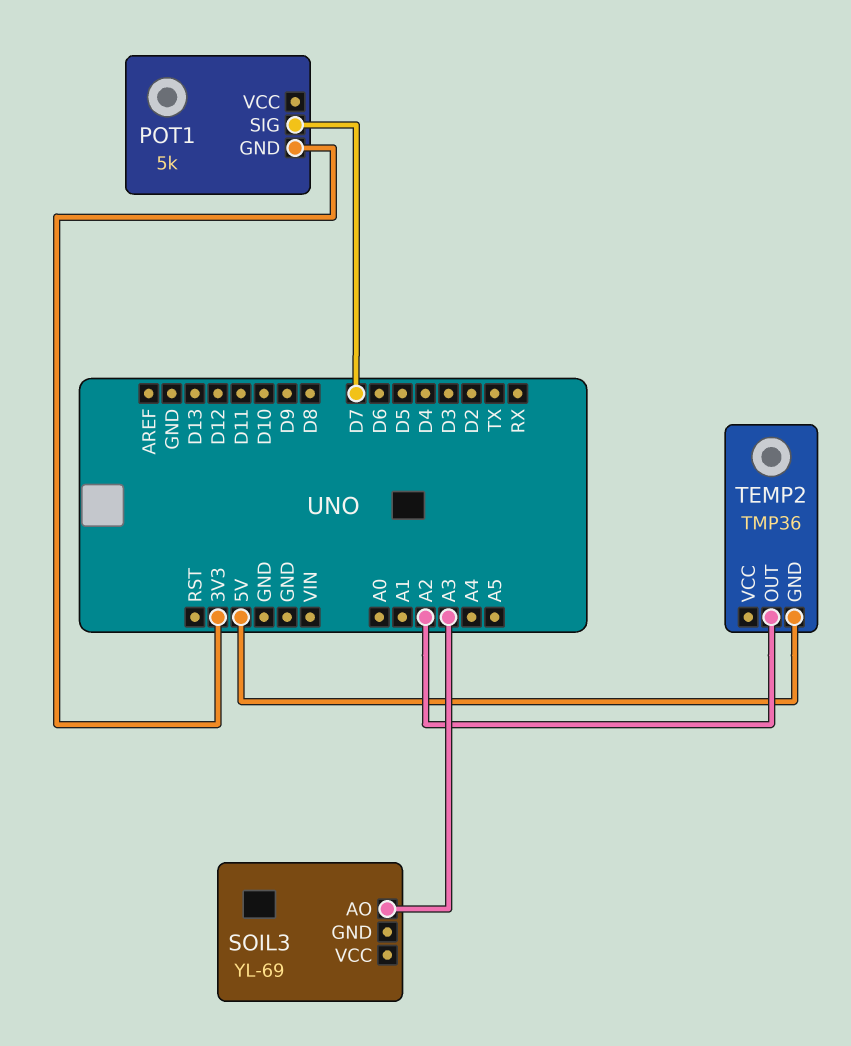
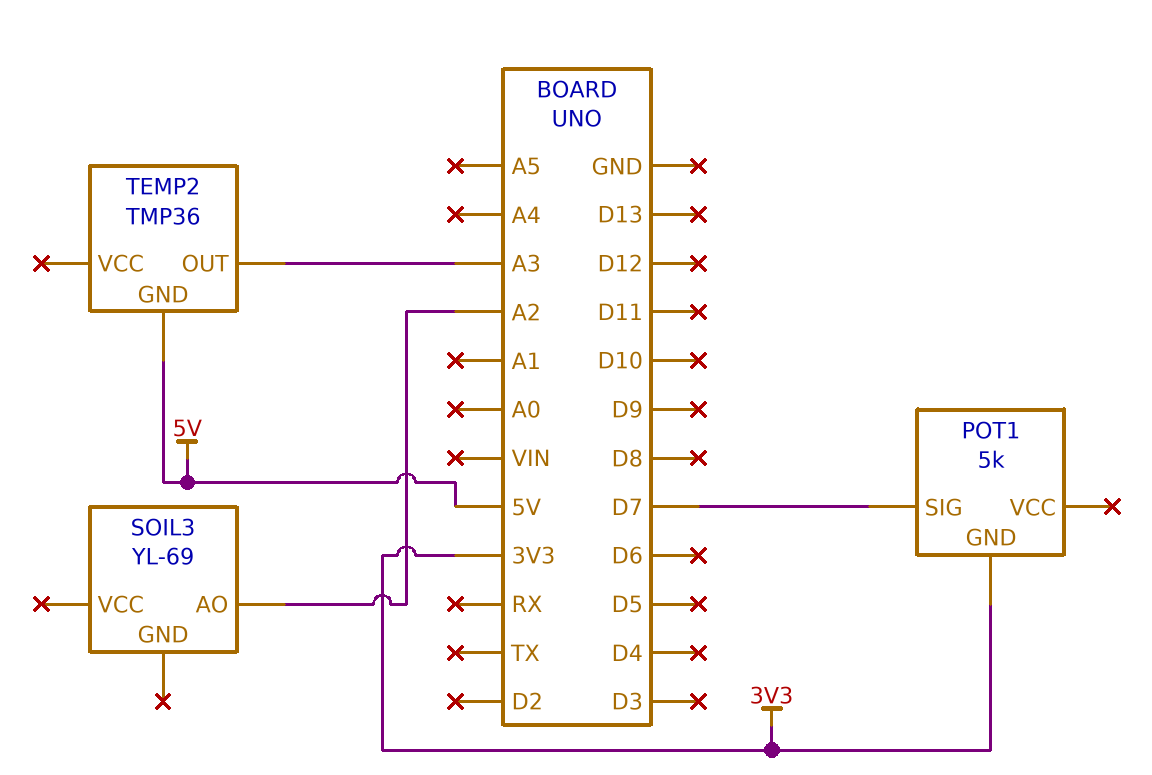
SOIL3 pin AO: A3 -> A2
TEMP2 pin OUT: A2 -> A3

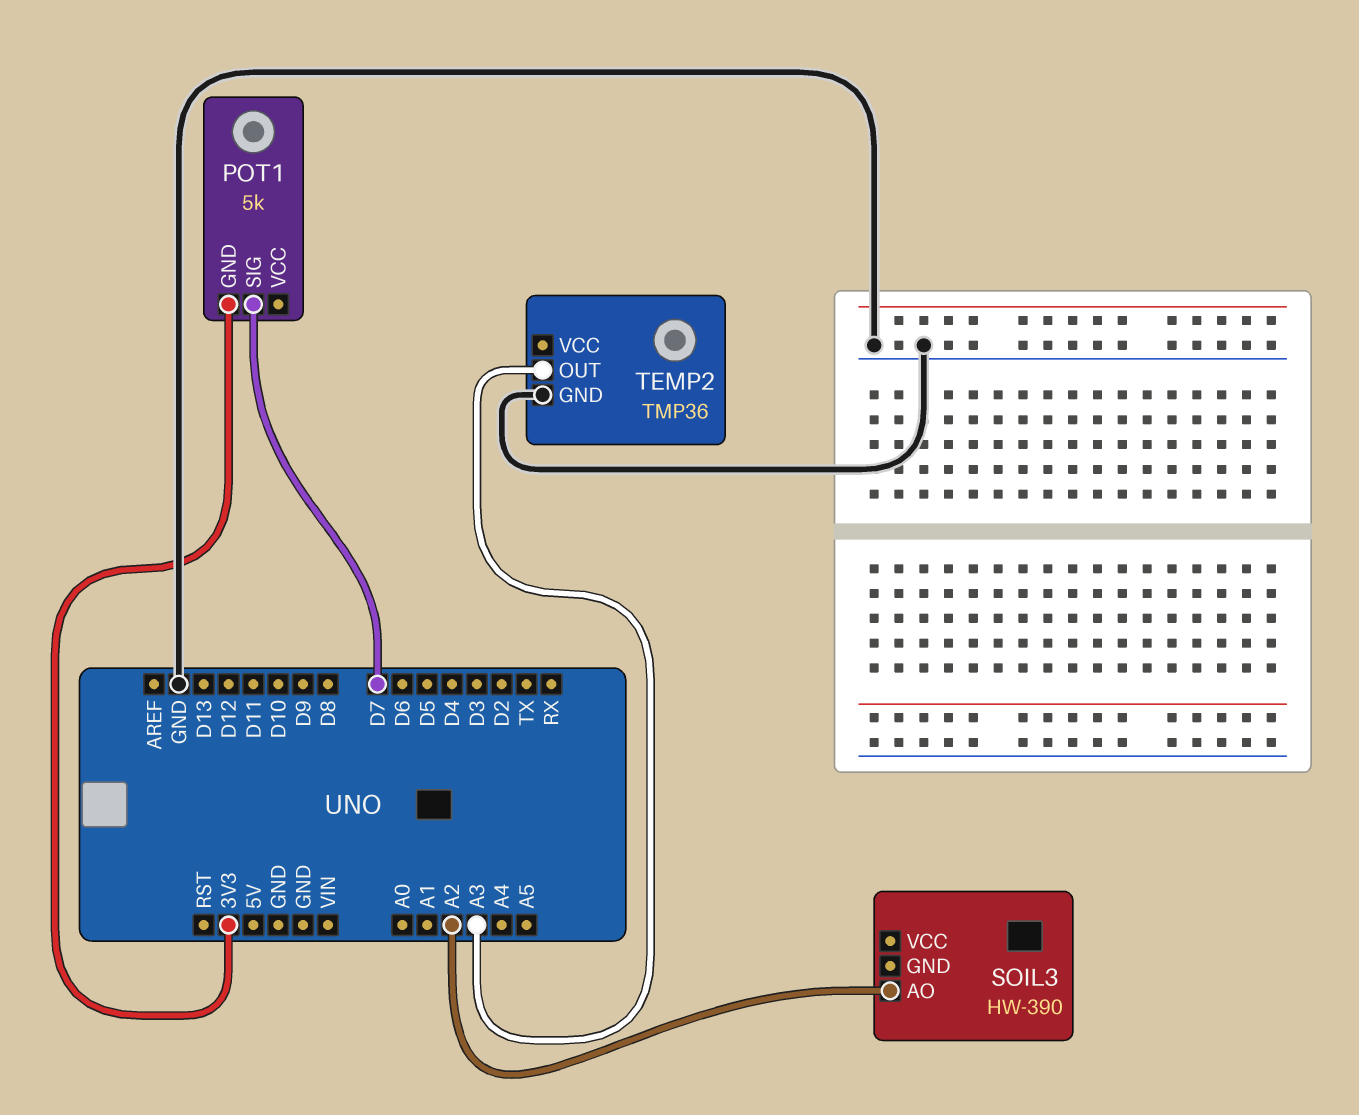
SOIL3: YL-69 -> HW-390
TEMP2 pin GND: 5V -> GND

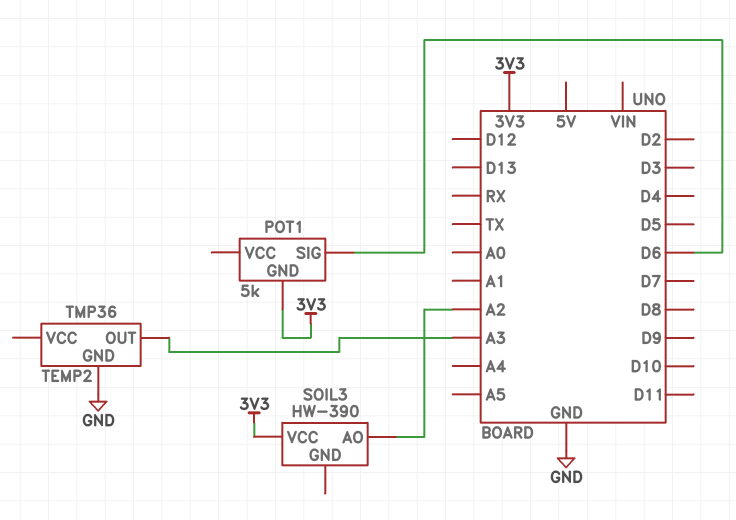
POT1 pin SIG: D7 -> D6
SOIL3 pin VCC: none -> 3V3

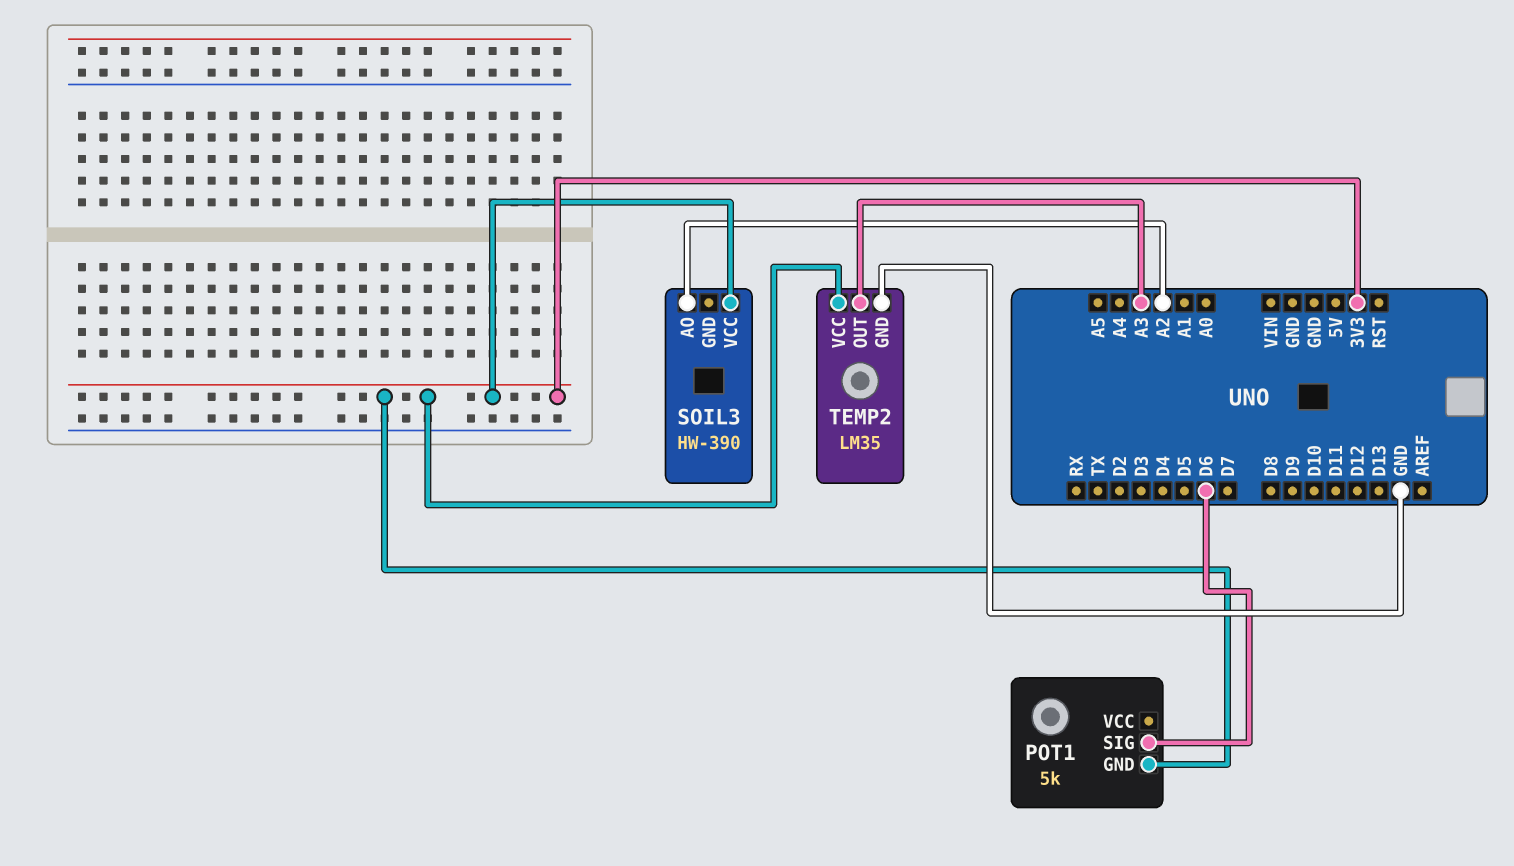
TEMP2: TMP36 -> LM35
TEMP2 pin VCC: none -> 3V3

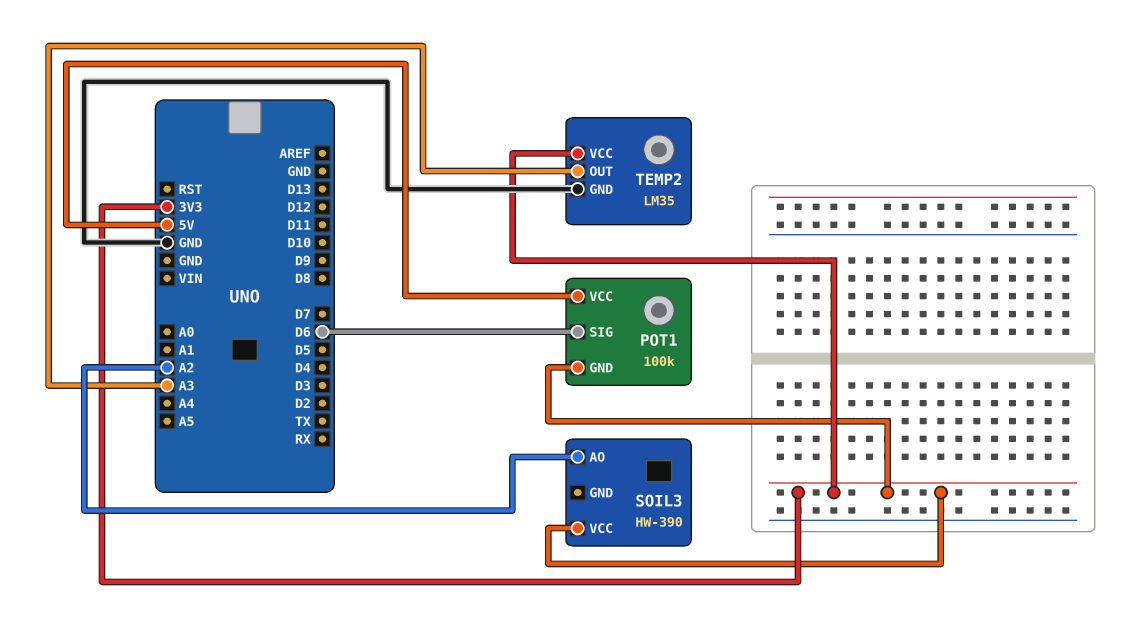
POT1: 5k -> 100k
POT1 pin VCC: none -> 5V

